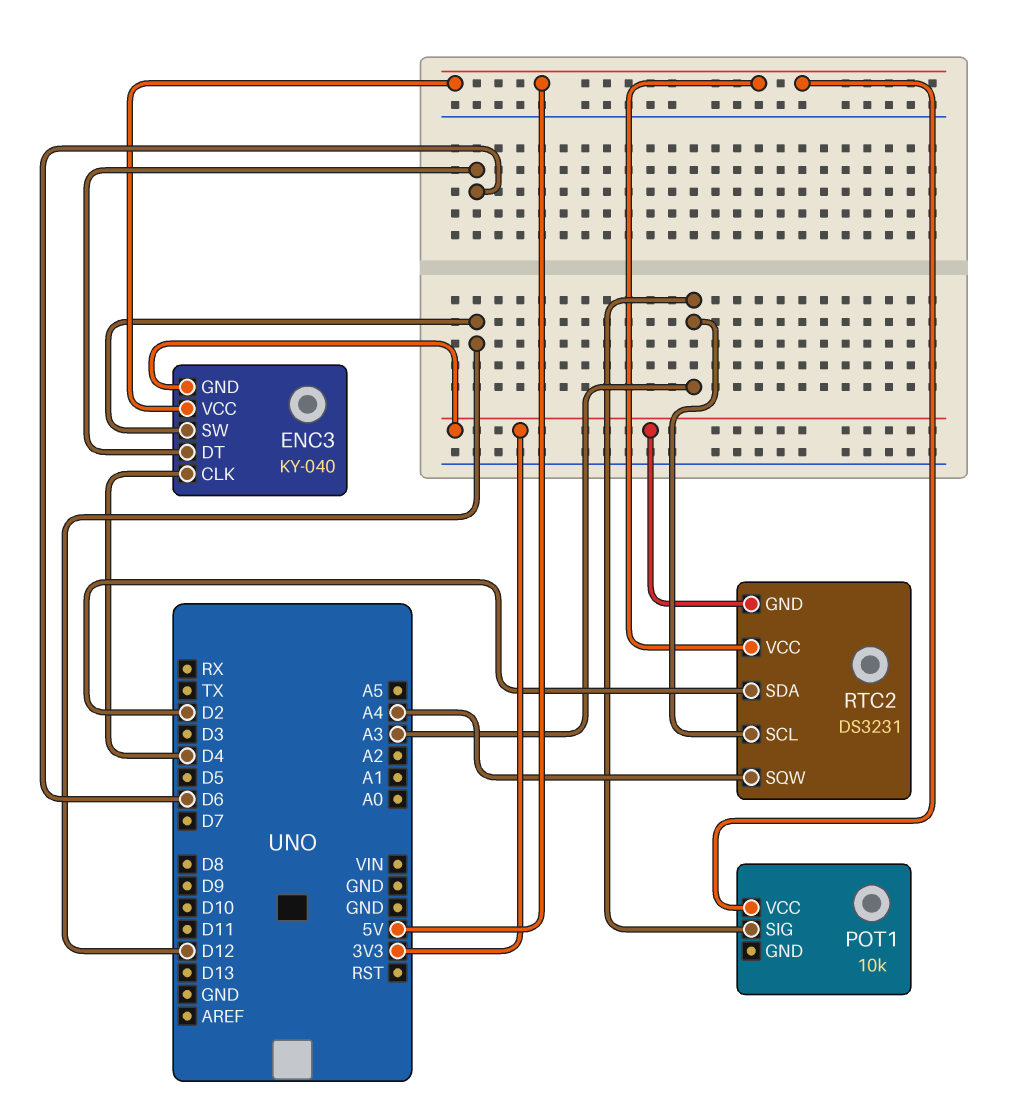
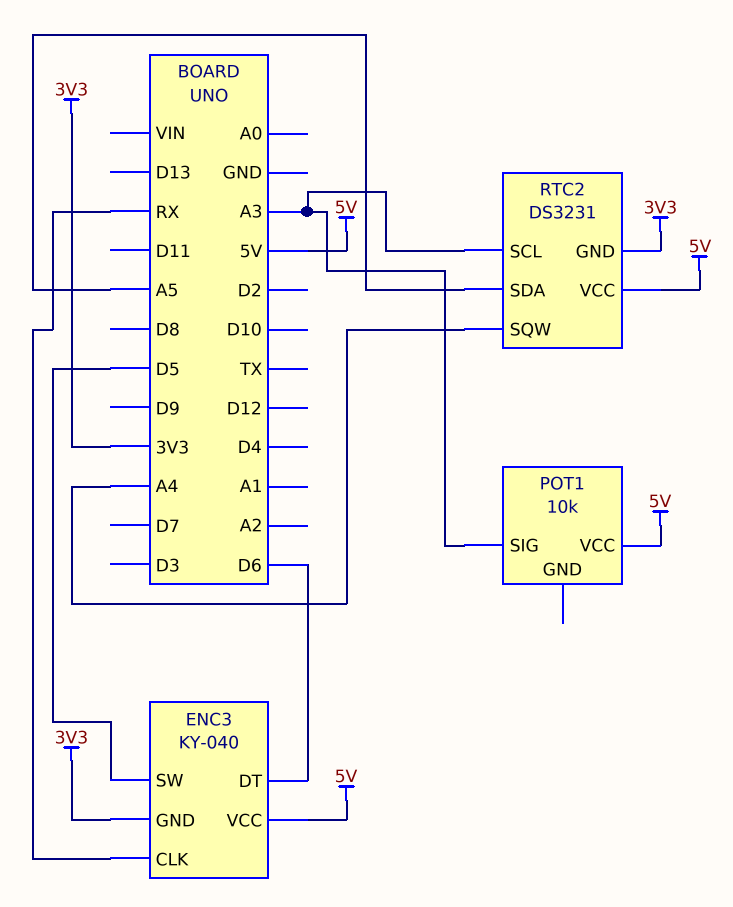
ENC3 pin CLK: D4 -> RX
ENC3 pin SW: D12 -> D5
RTC2 pin SDA: D2 -> A5

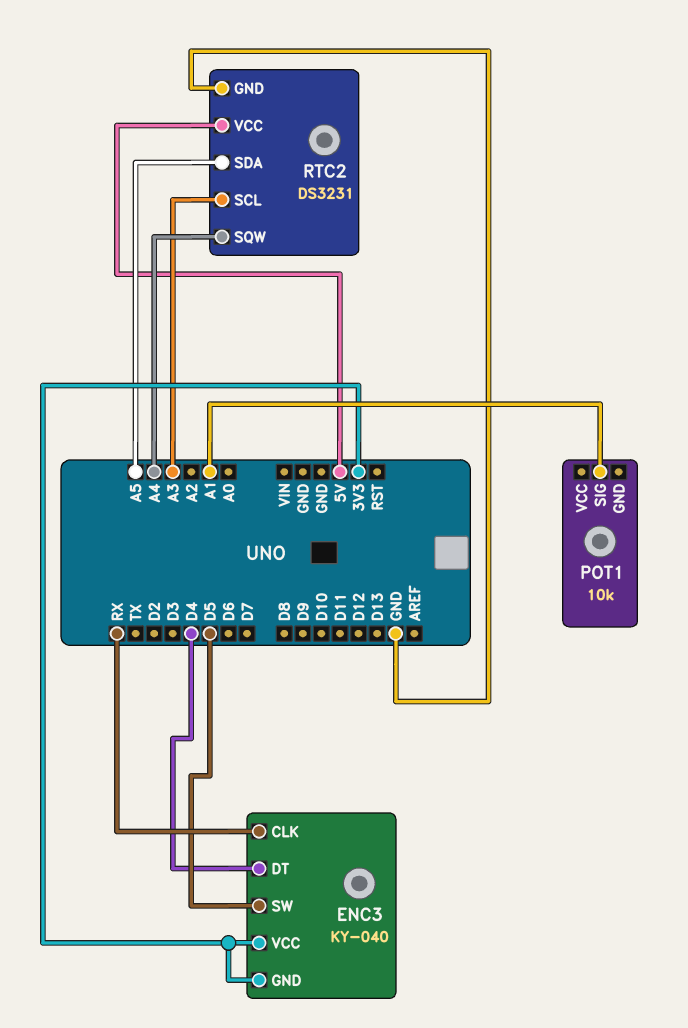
ENC3 pin DT: D6 -> D4
ENC3 pin VCC: 5V -> 3V3
POT1 pin SIG: A3 -> A1
POT1 pin VCC: 5V -> none
RTC2 pin GND: 3V3 -> GND

